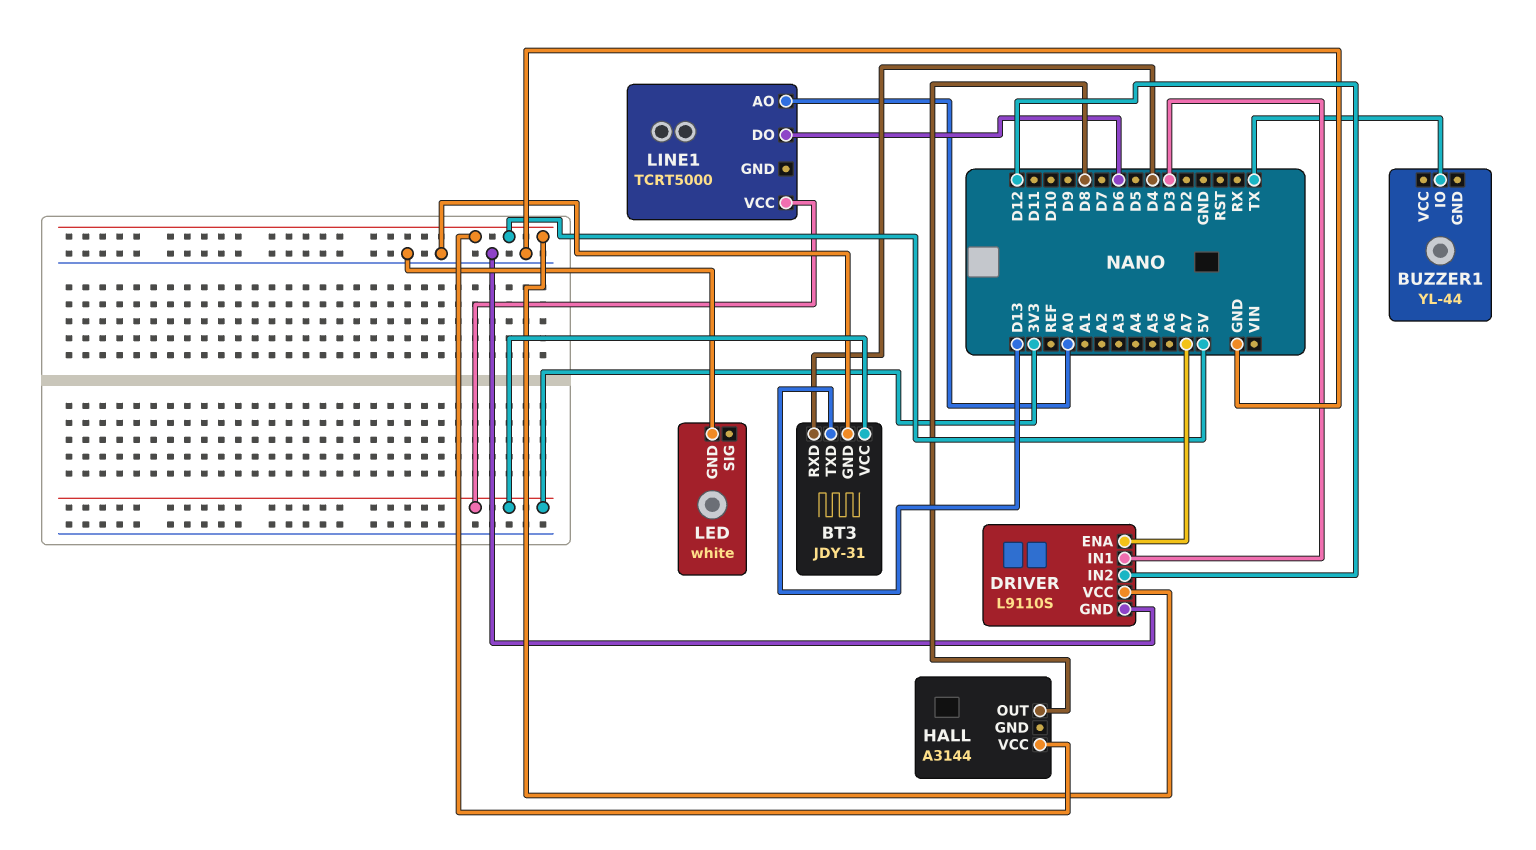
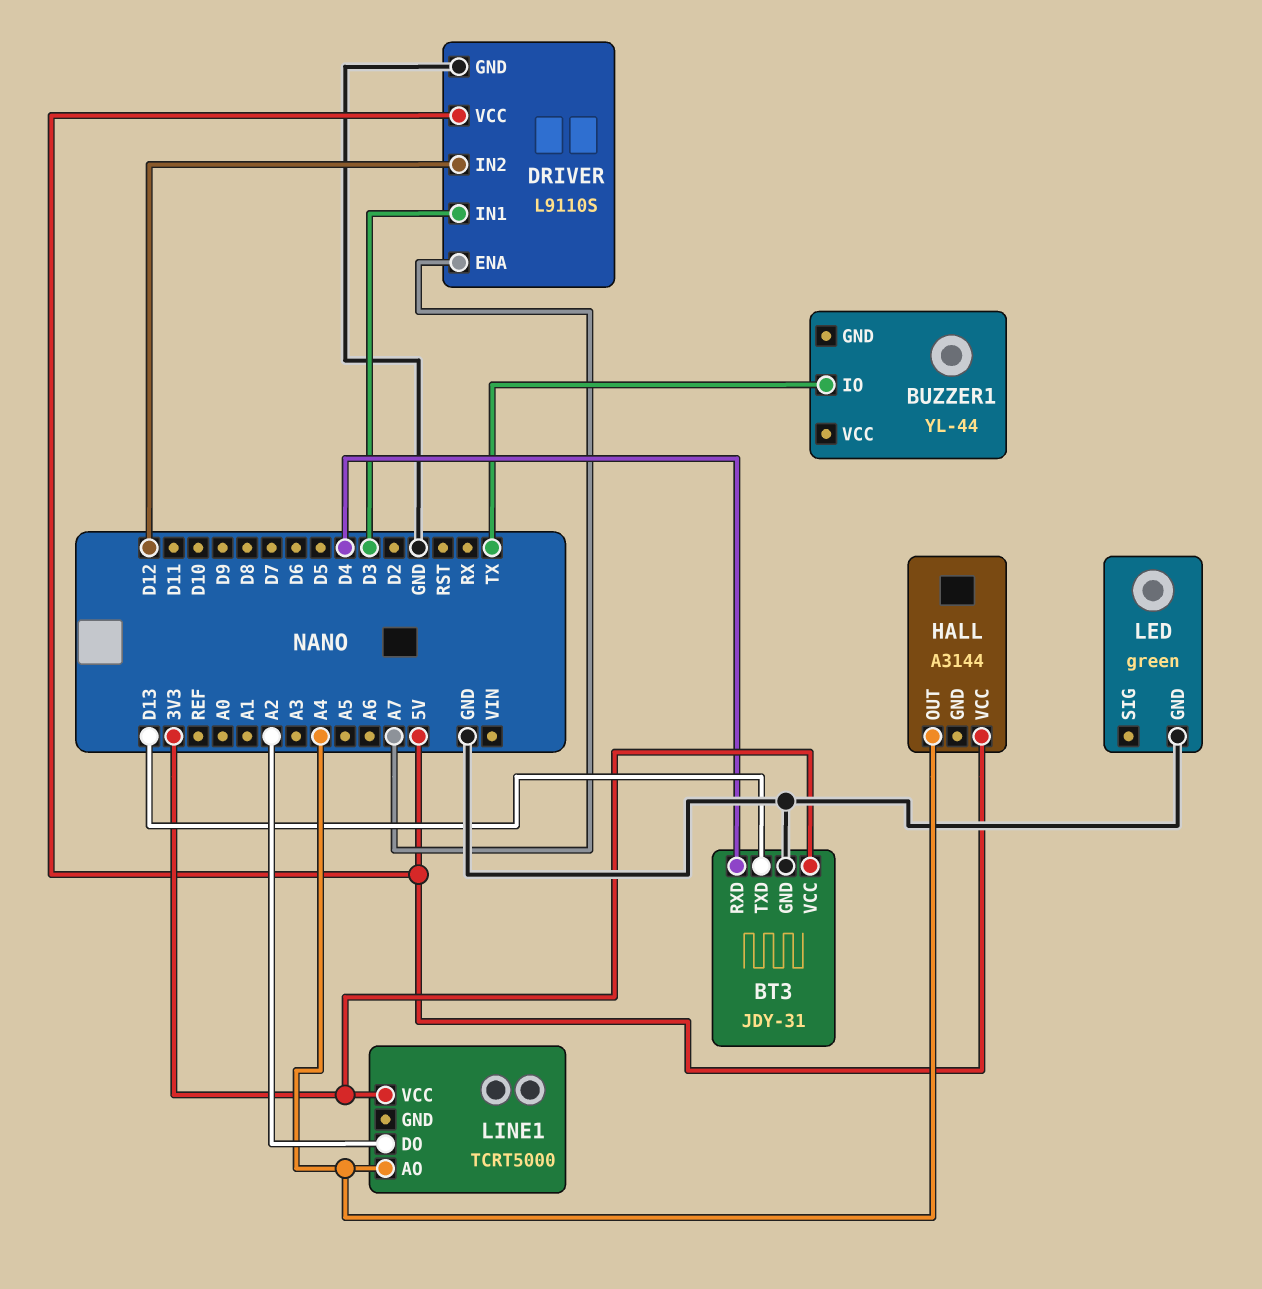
HALL pin OUT: D8 -> A4
LED: white -> green
LINE1 pin AO: A0 -> A4
LINE1 pin DO: D6 -> A2

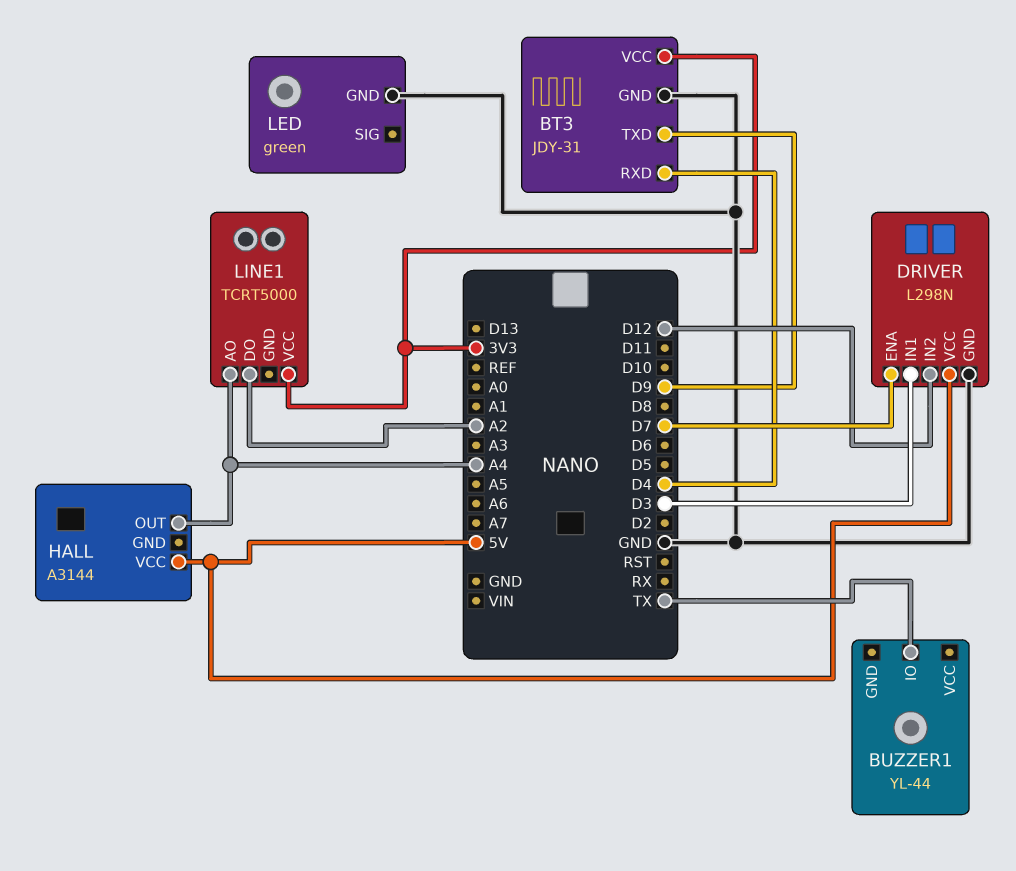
BT3 pin TXD: D13 -> D9
DRIVER: L9110S -> L298N
DRIVER pin ENA: A7 -> D7

